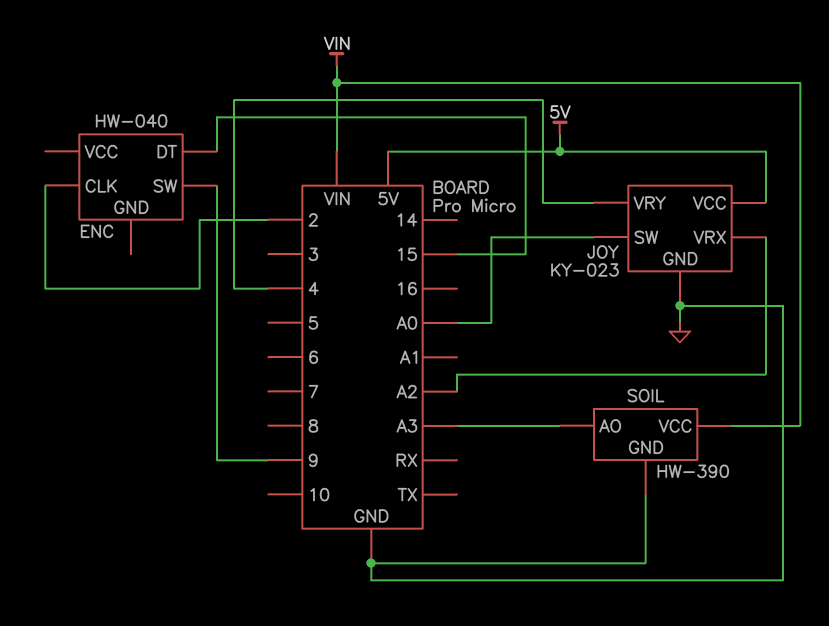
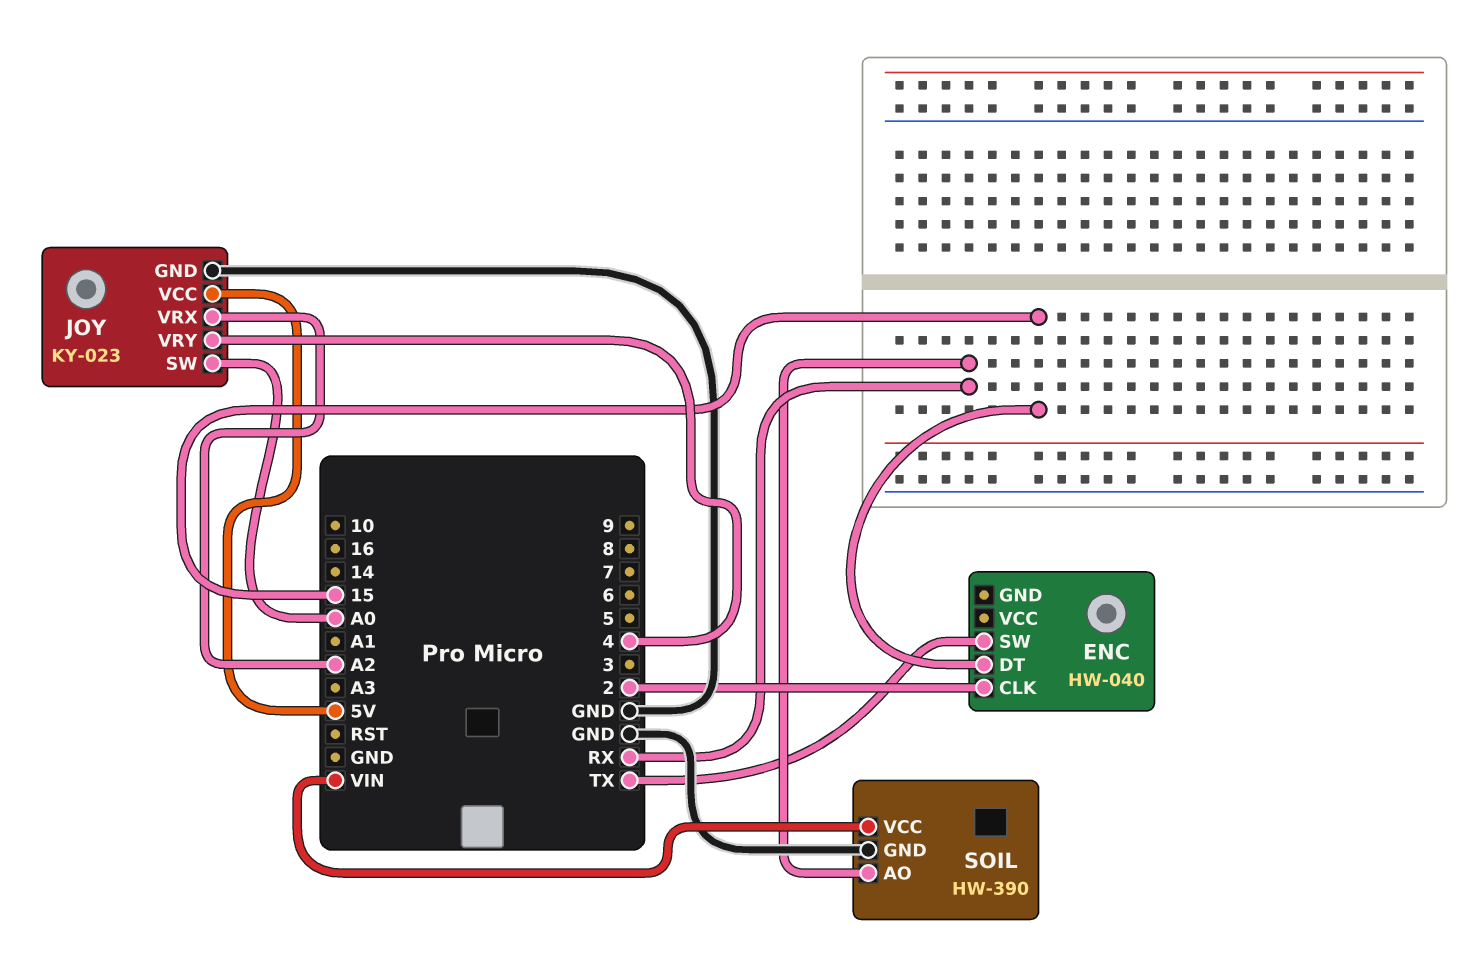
ENC pin SW: 9 -> TX
SOIL pin AO: A3 -> RX

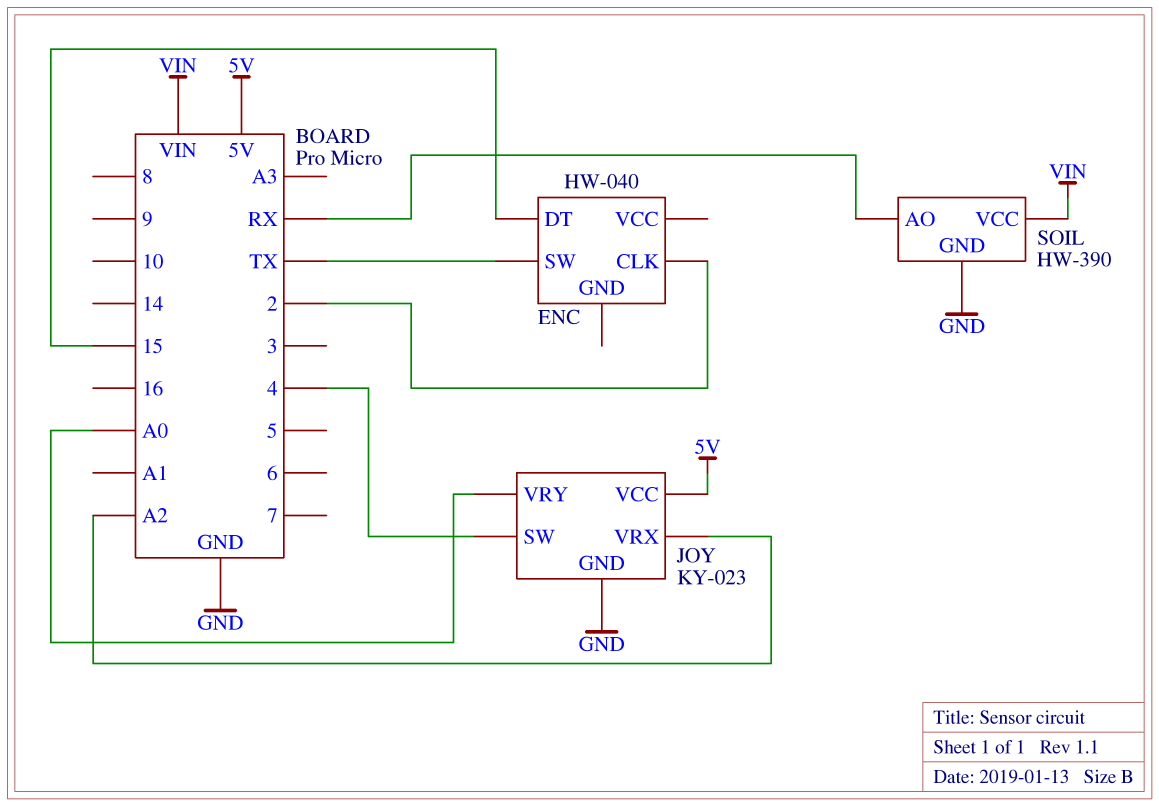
JOY pin SW: A0 -> 4
JOY pin VRY: 4 -> A0

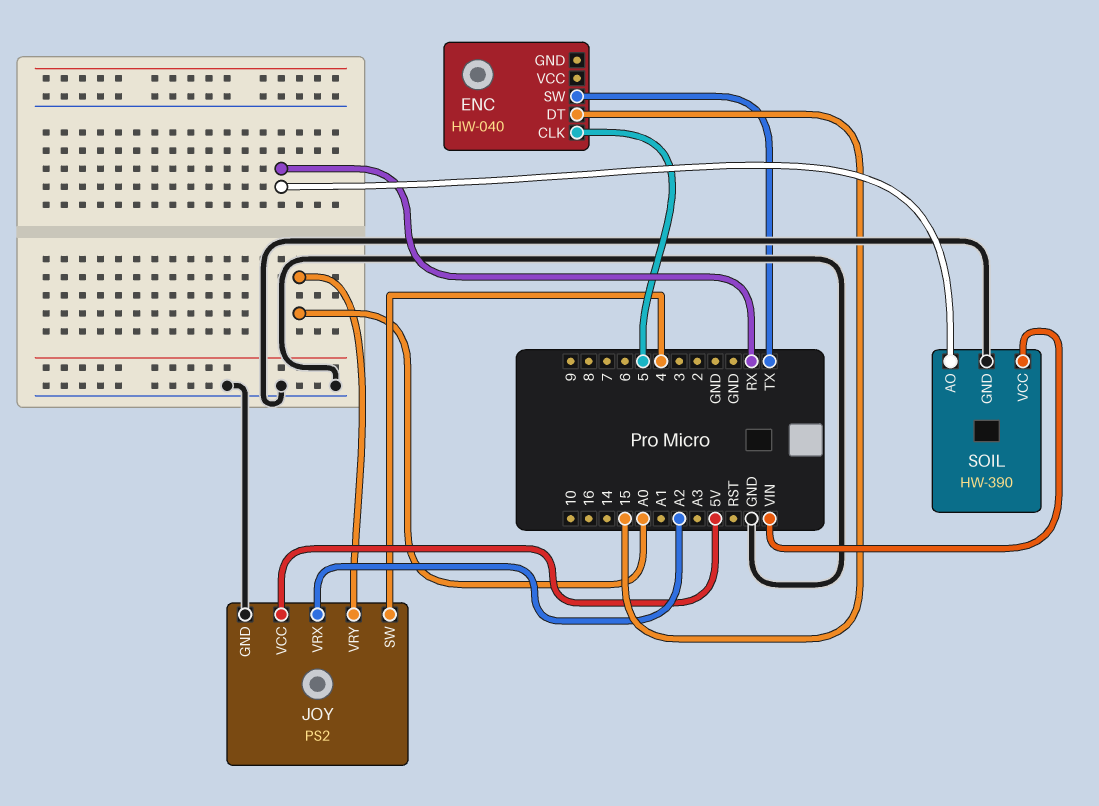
ENC pin CLK: 2 -> 5
JOY: KY-023 -> PS2

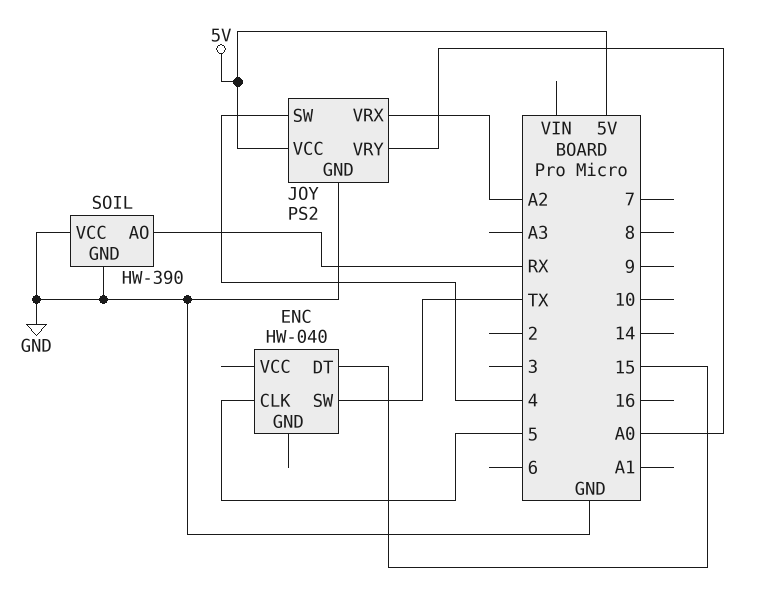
SOIL pin VCC: VIN -> GND

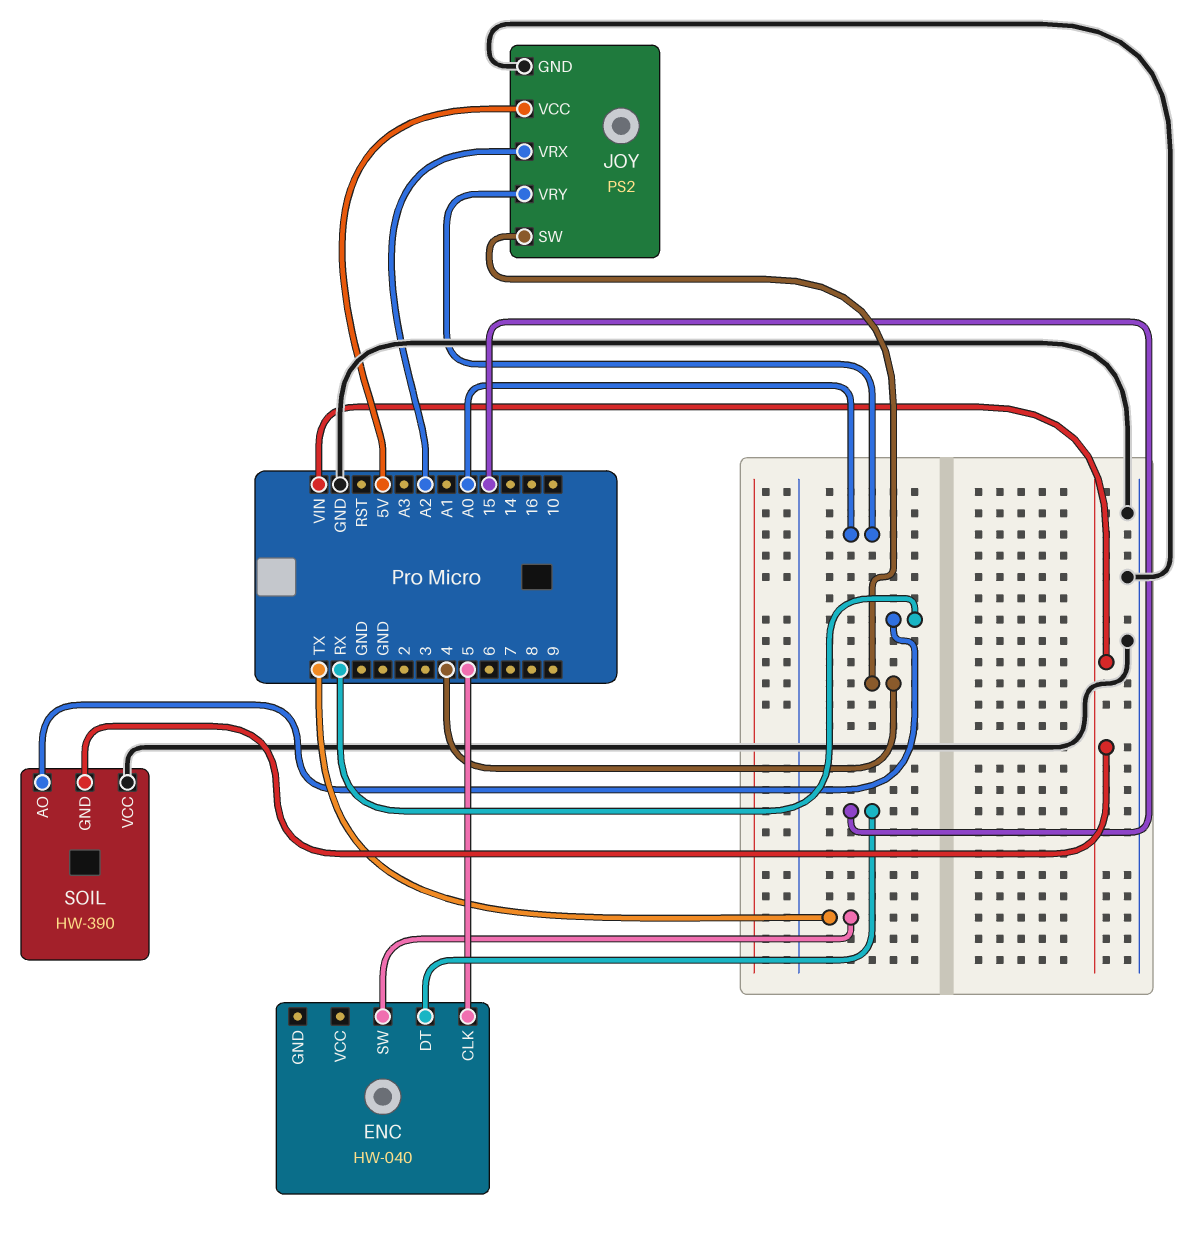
SOIL pin GND: GND -> VIN

